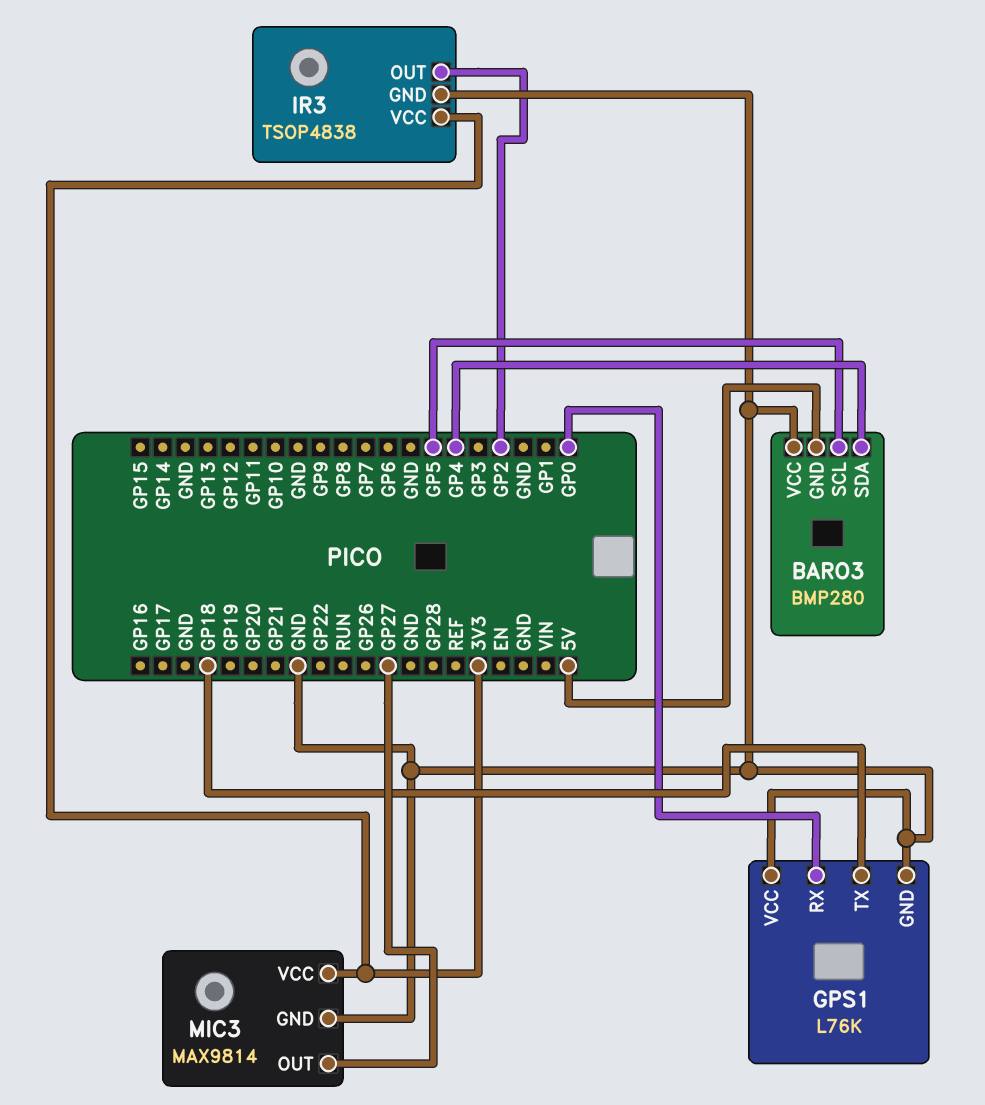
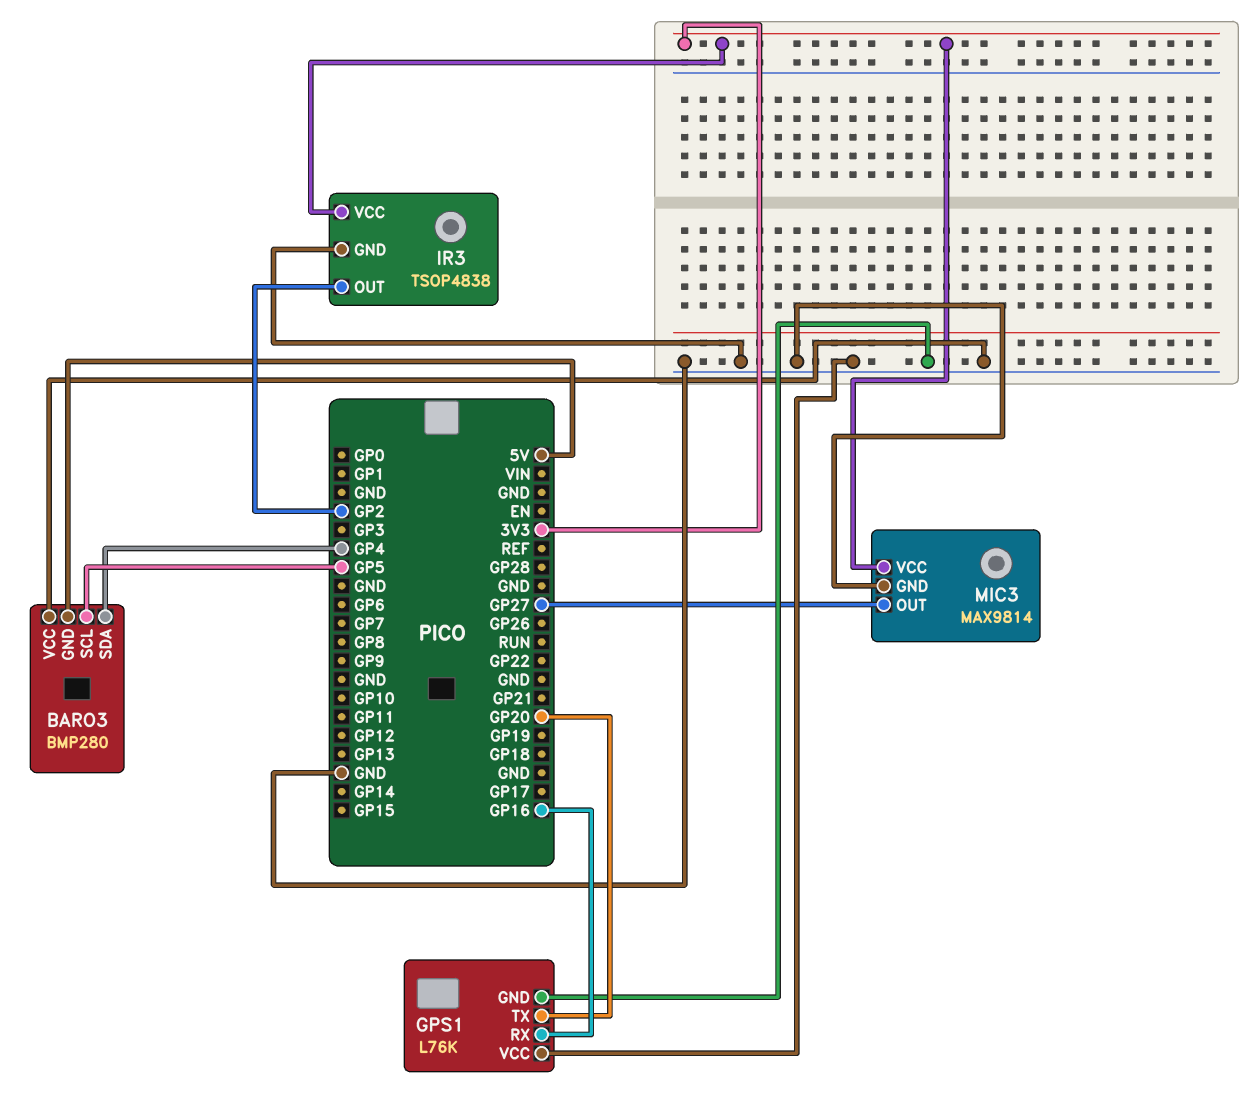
GPS1 pin RX: GP0 -> GP16
GPS1 pin TX: GP18 -> GP20

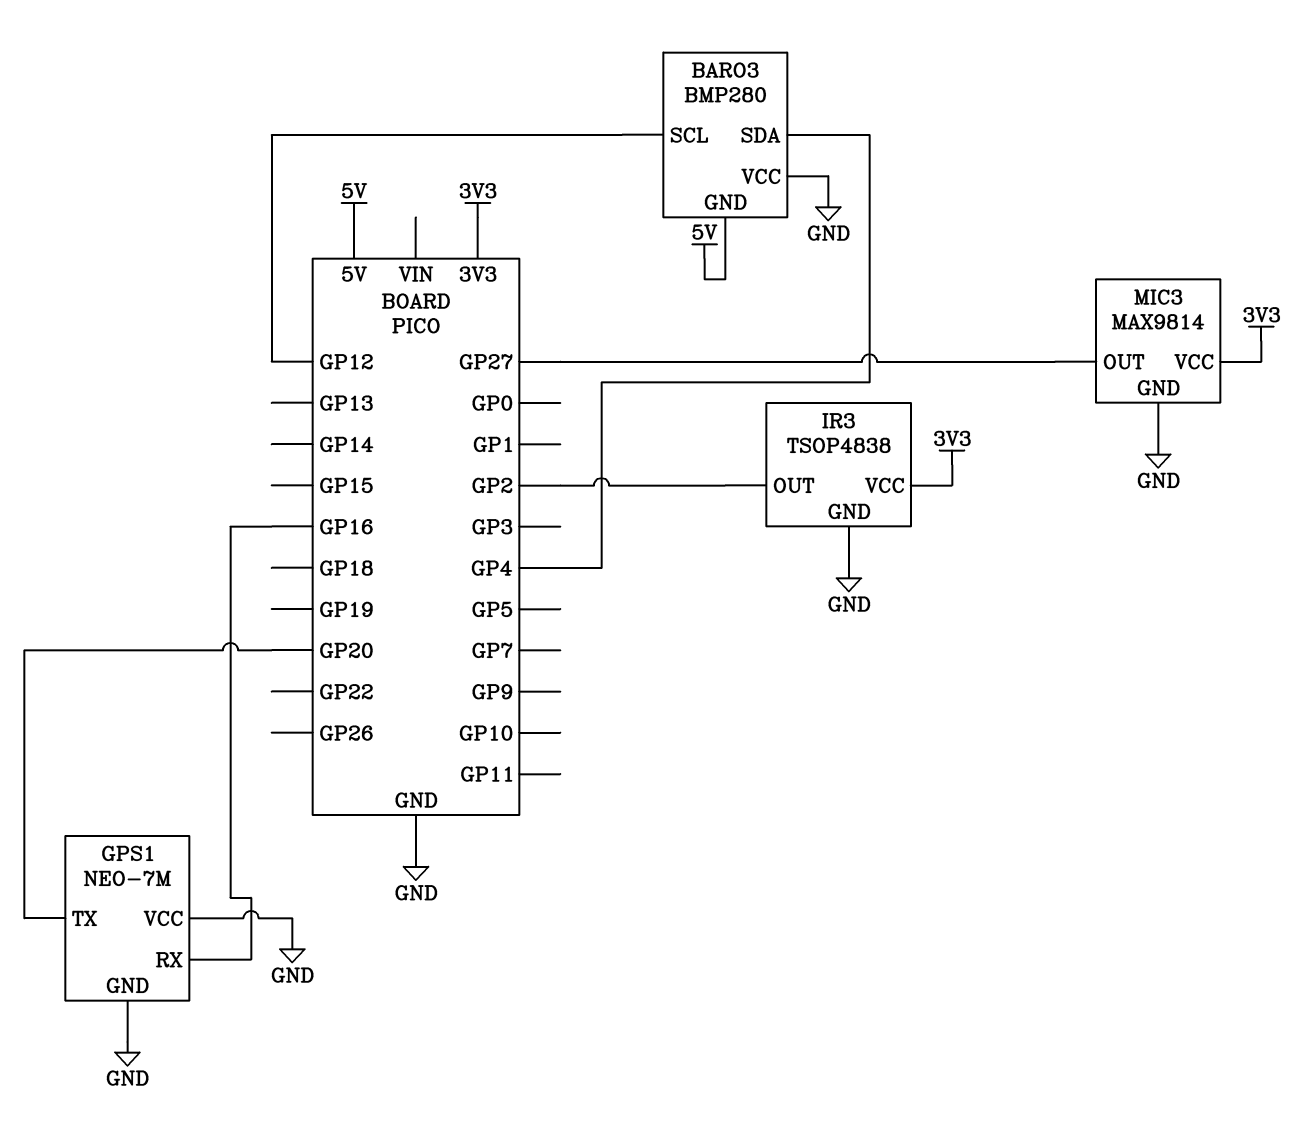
BARO3 pin SCL: GP5 -> GP12
GPS1: L76K -> NEO-7M

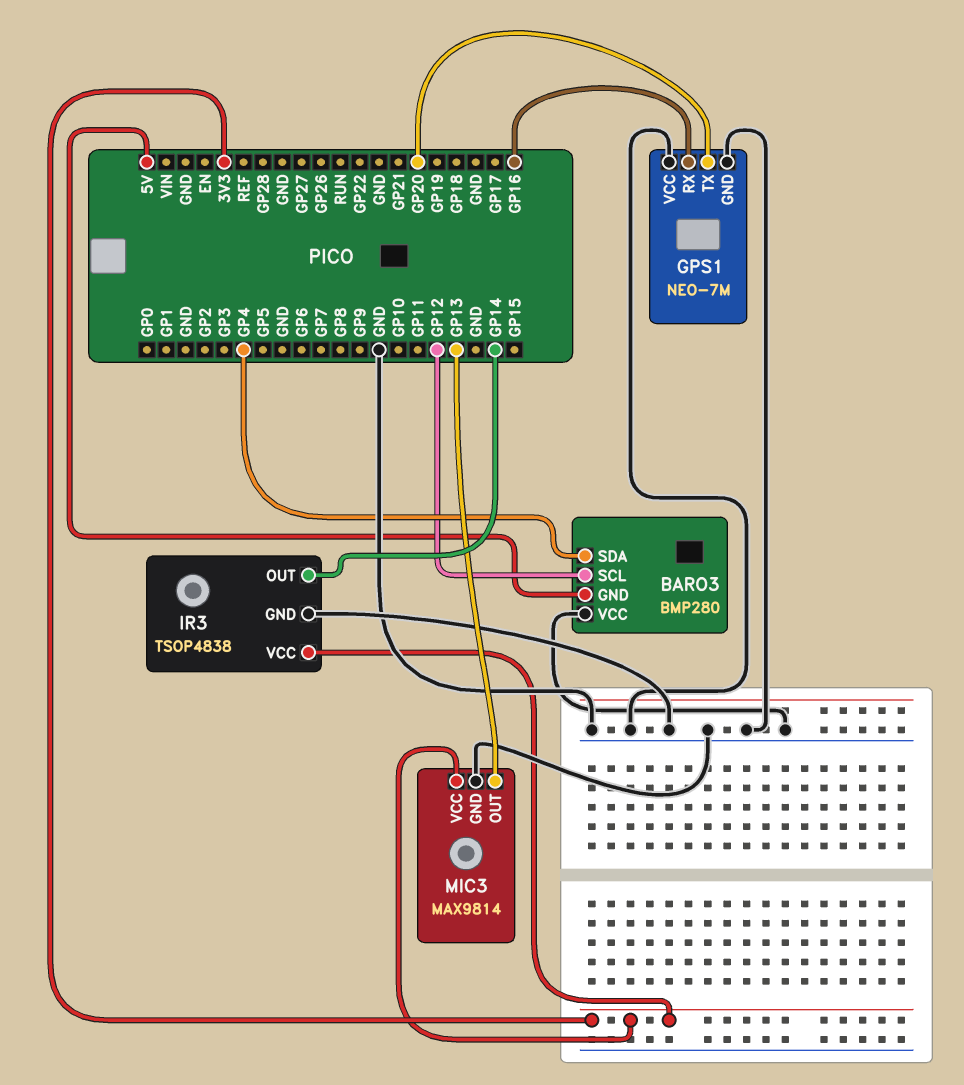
IR3 pin OUT: GP2 -> GP14
MIC3 pin OUT: GP27 -> GP13

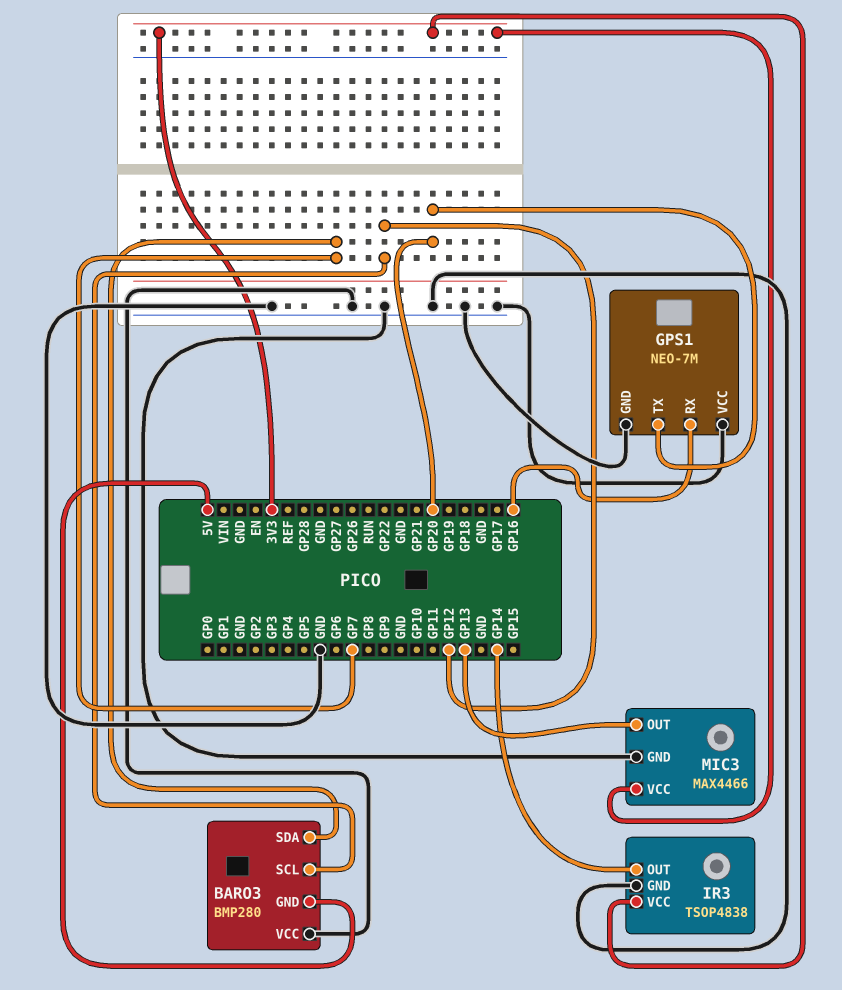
BARO3 pin SDA: GP4 -> GP7
MIC3: MAX9814 -> MAX4466

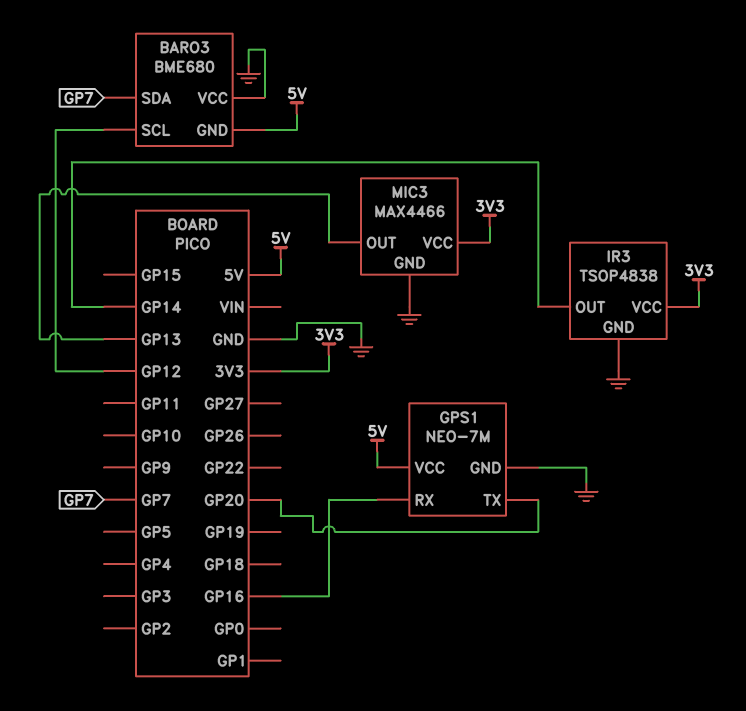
BARO3: BMP280 -> BME680
GPS1 pin VCC: GND -> 5V

